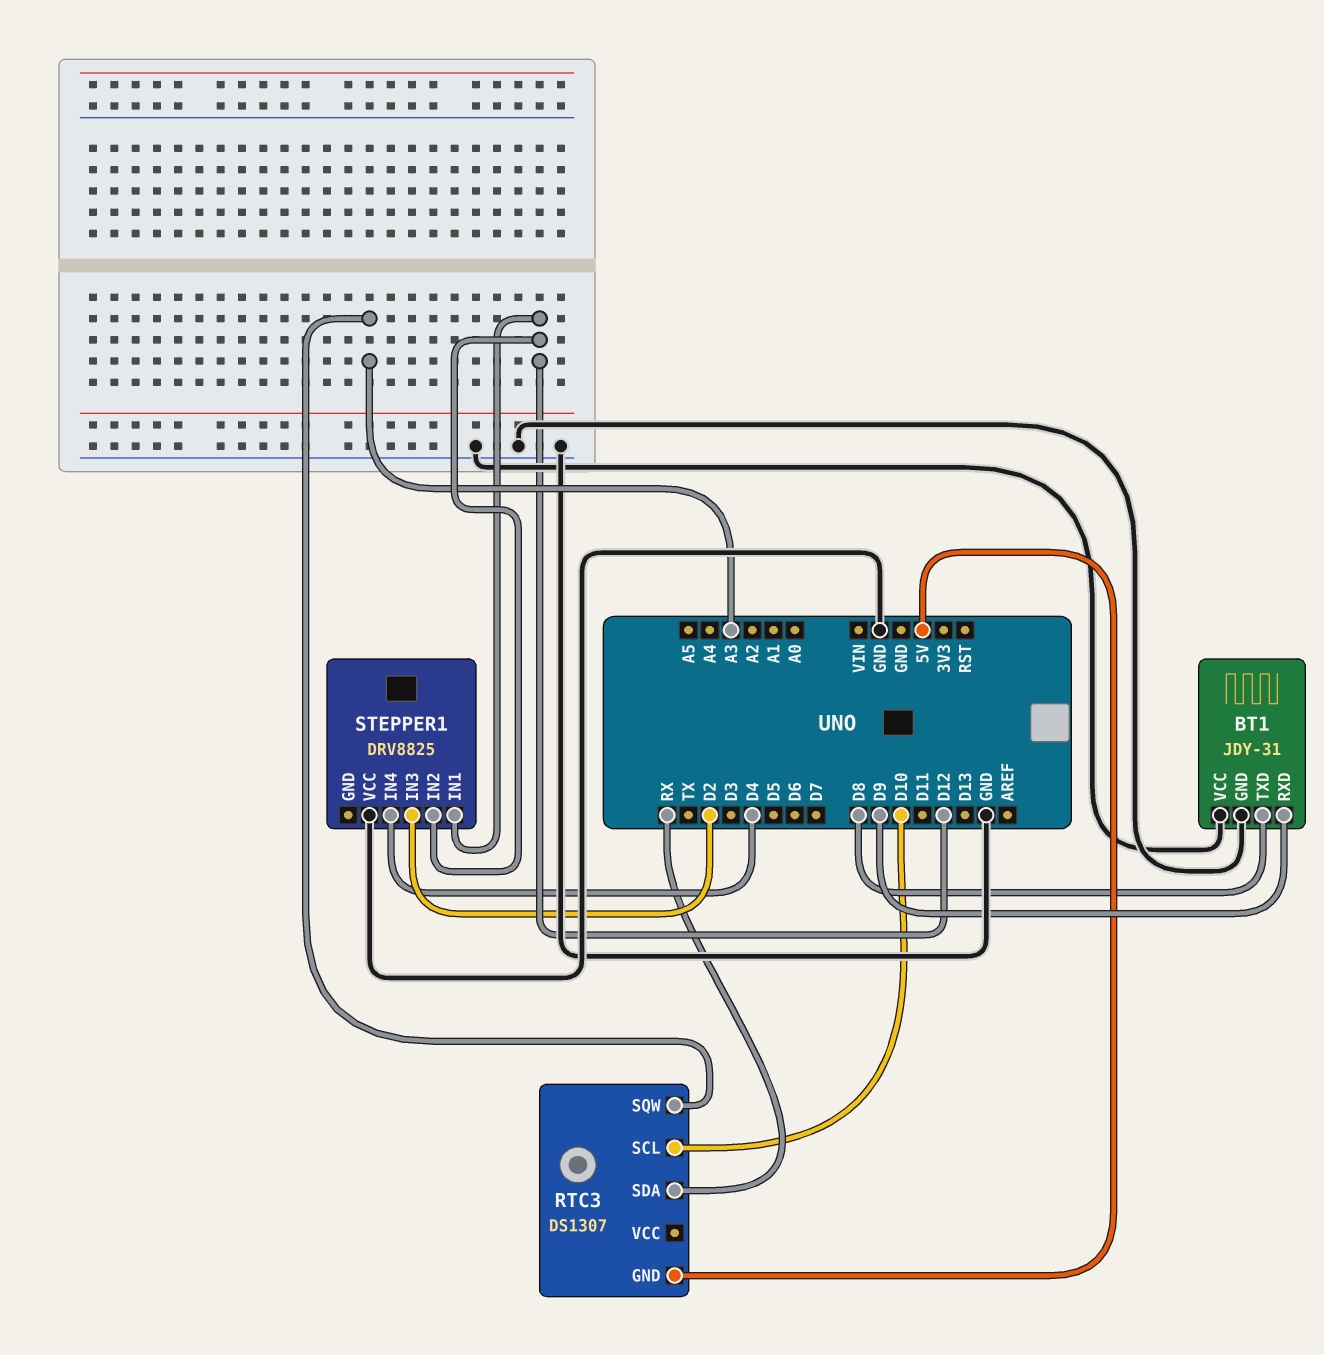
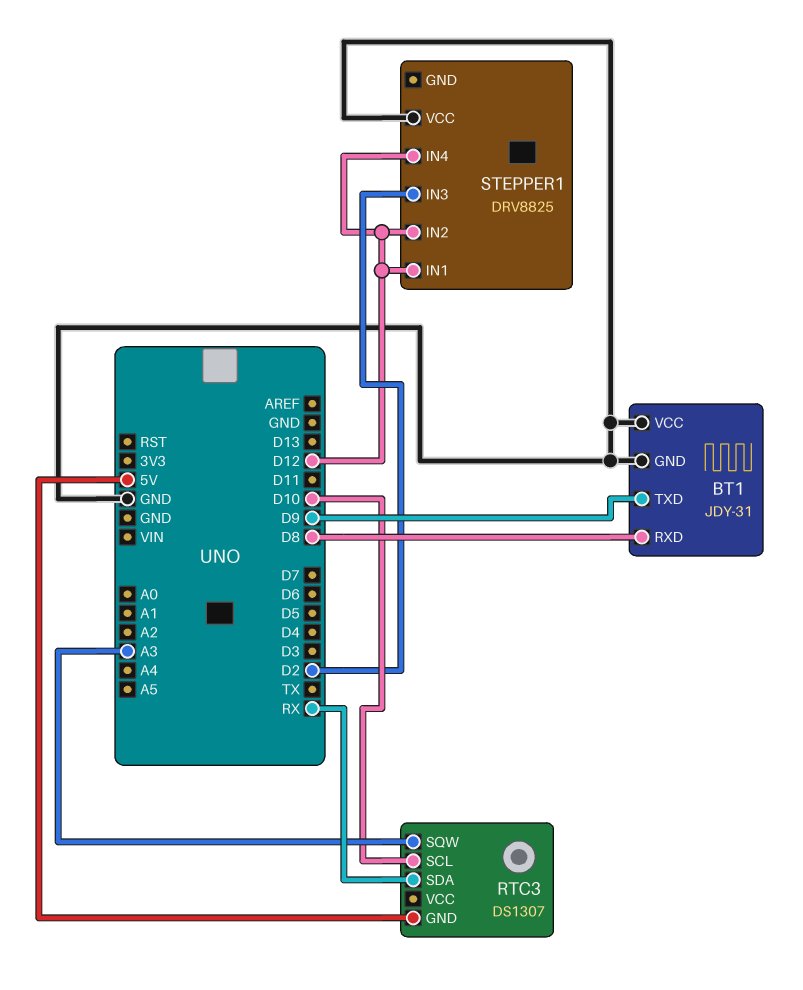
BT1 pin RXD: D9 -> D8
BT1 pin TXD: D8 -> D9
STEPPER1 pin IN4: D4 -> D12

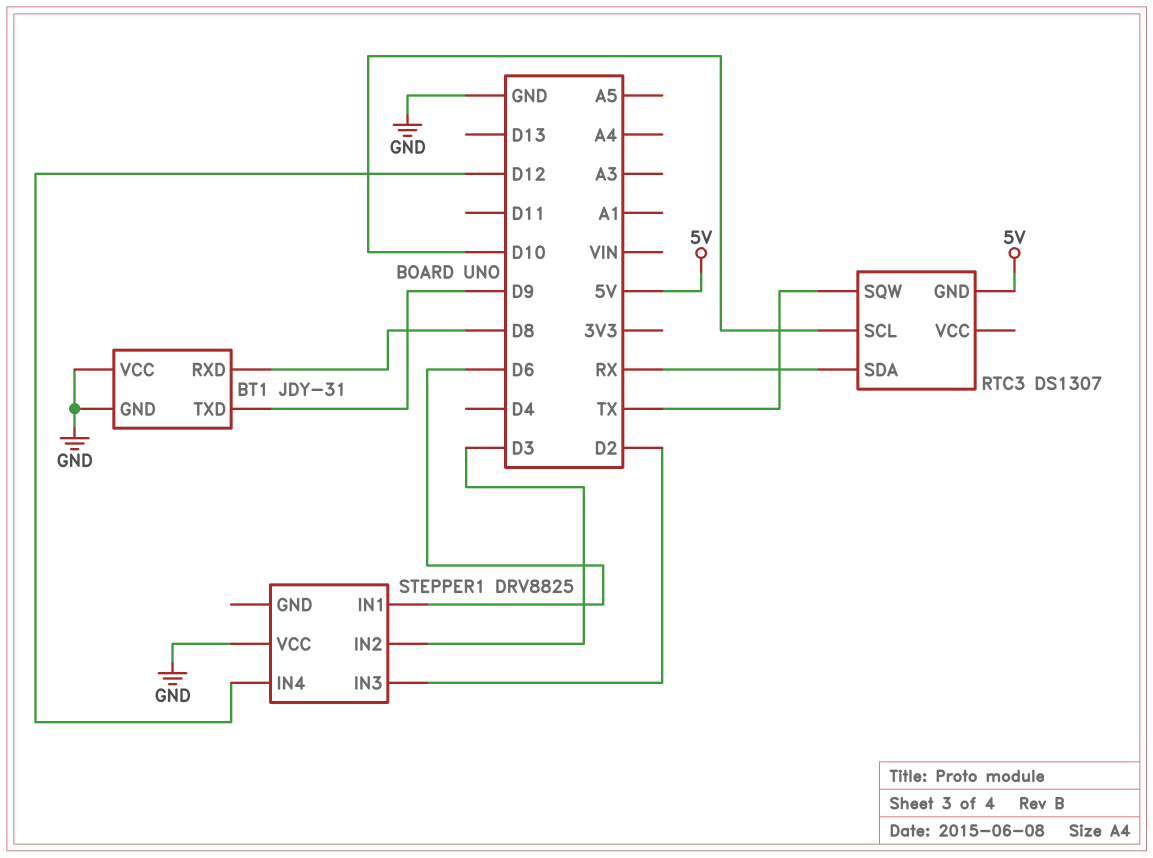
RTC3 pin SQW: A3 -> TX
STEPPER1 pin IN1: D12 -> D6
STEPPER1 pin IN2: D12 -> D3

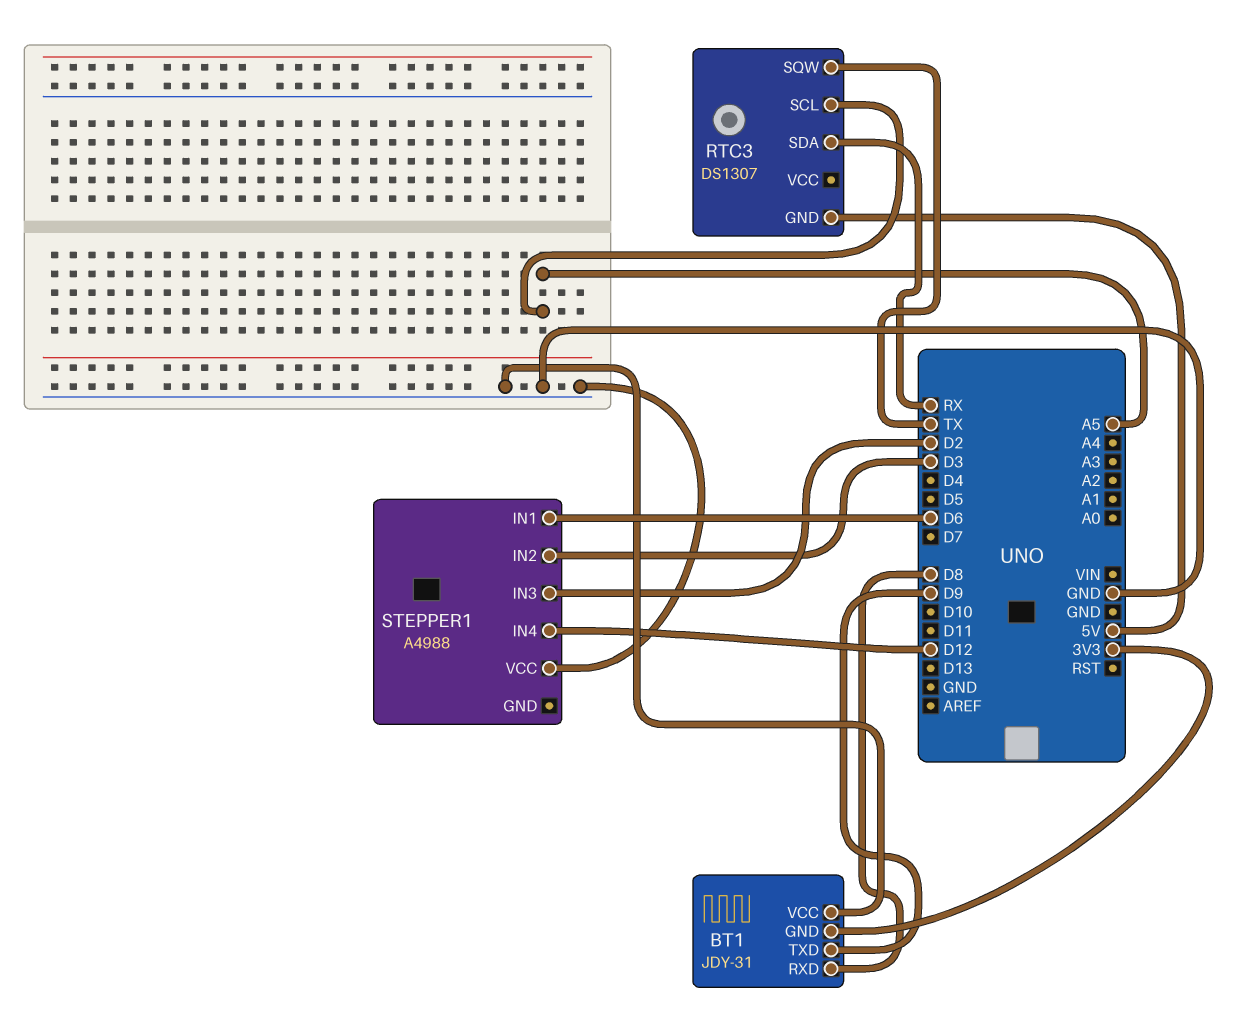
BT1 pin GND: GND -> 3V3
RTC3 pin SCL: D10 -> A5
STEPPER1: DRV8825 -> A4988

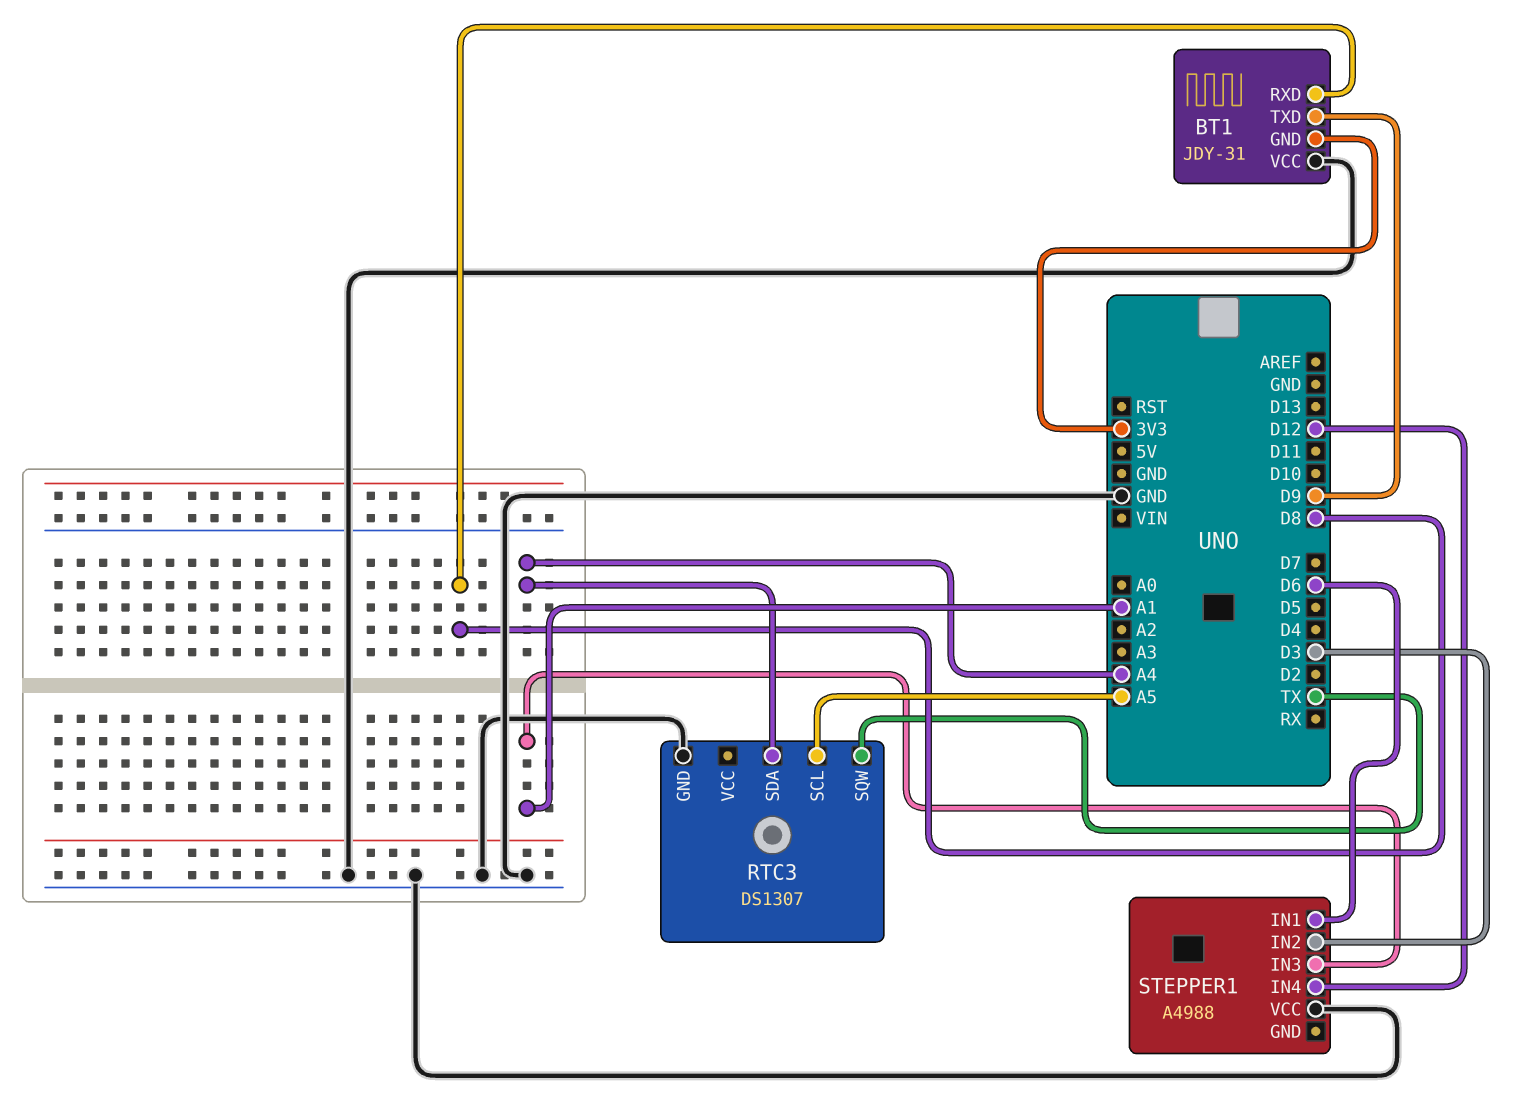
RTC3 pin GND: 5V -> GND
RTC3 pin SDA: RX -> A4
STEPPER1 pin IN3: D2 -> A1

